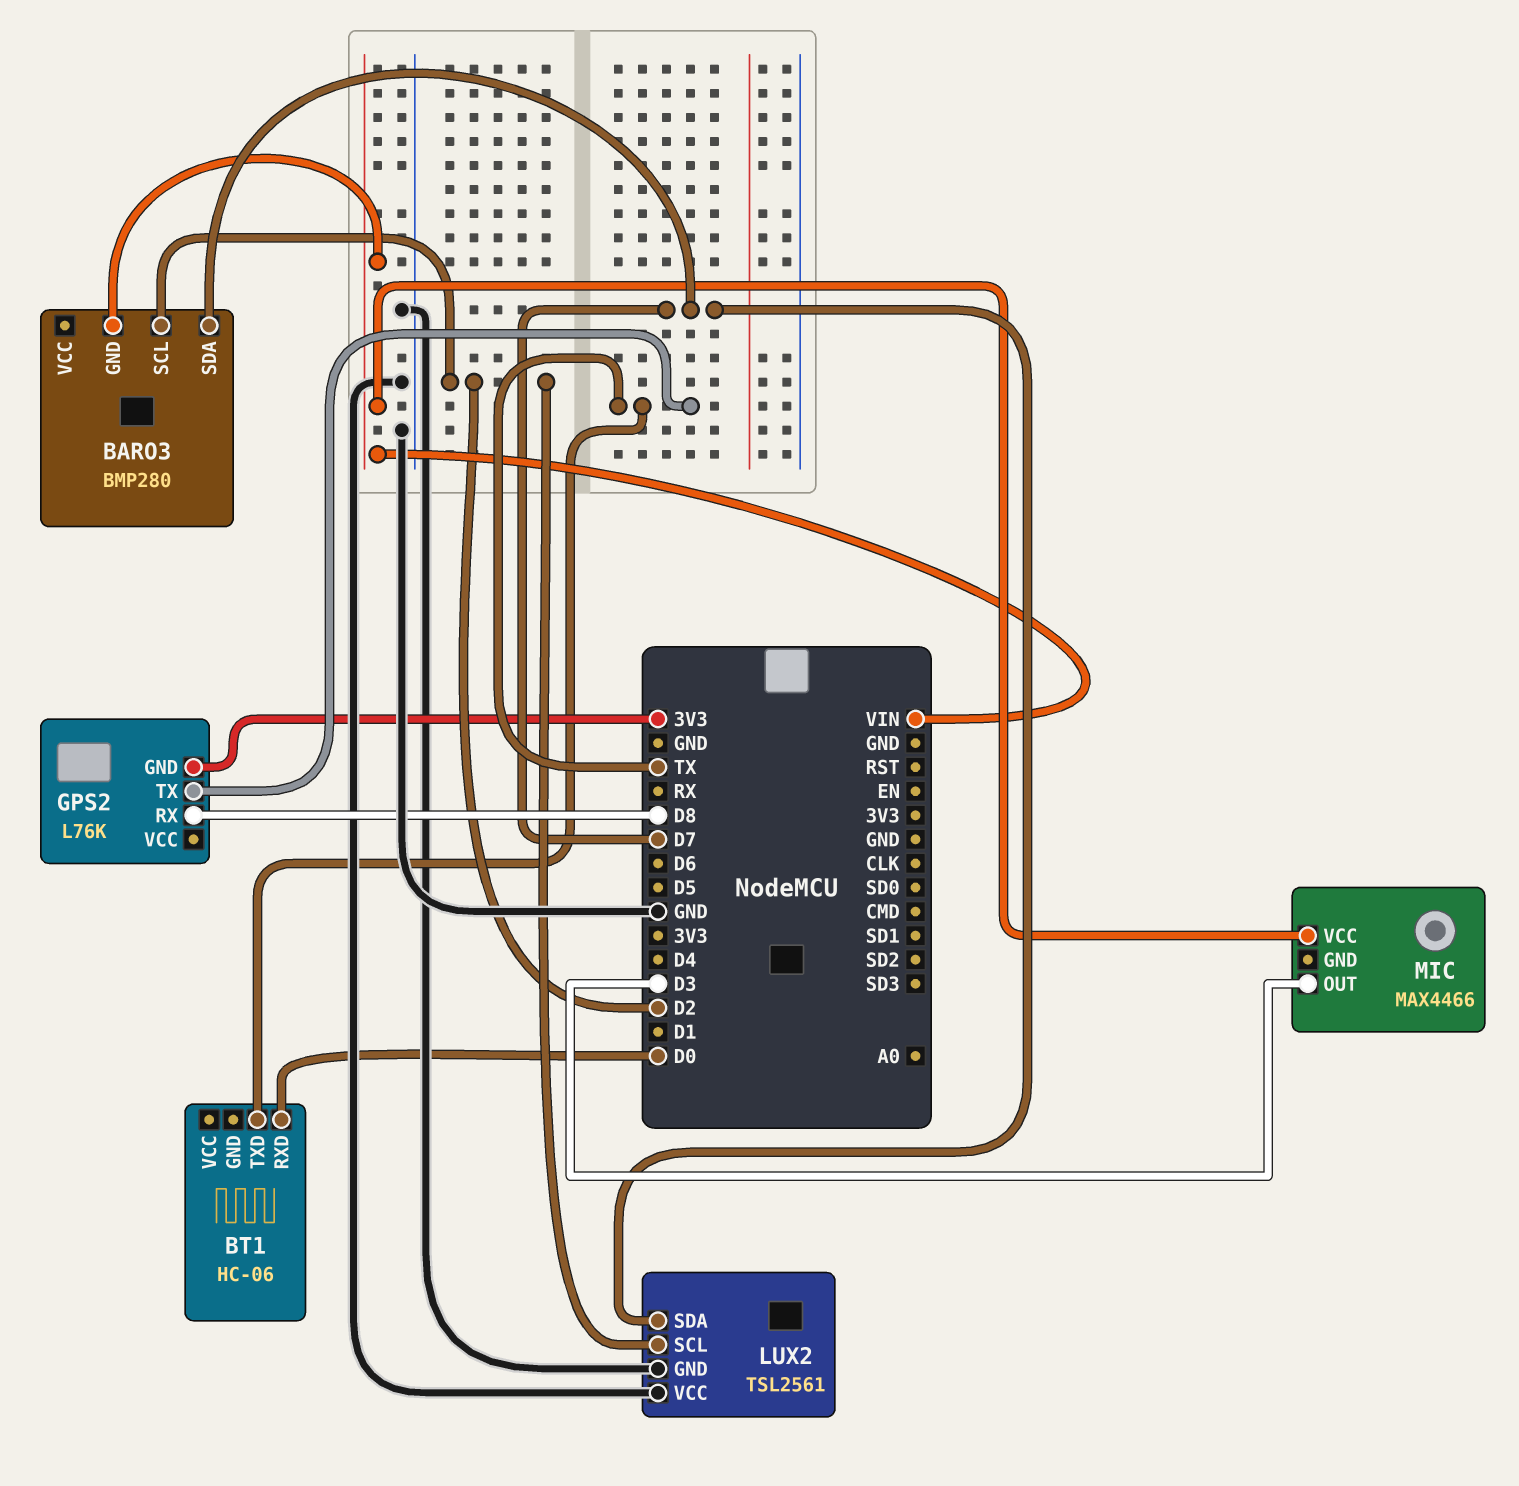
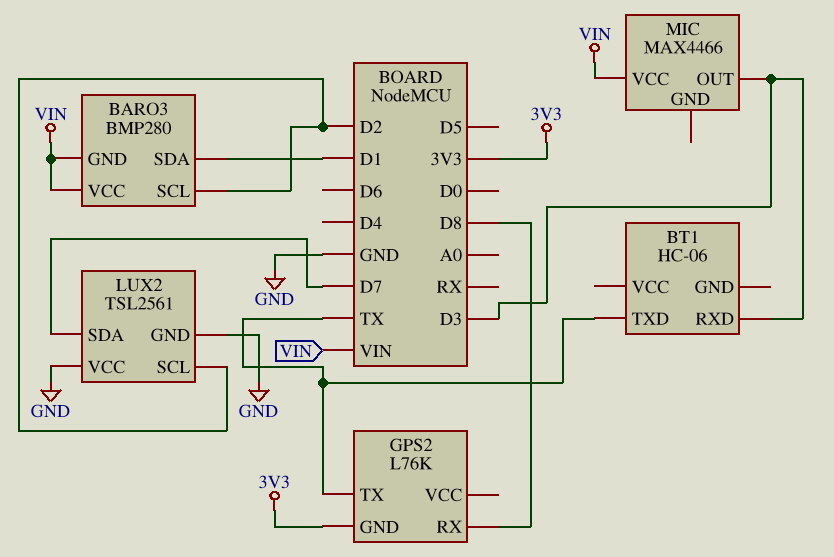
BARO3 pin SDA: D7 -> D1
BARO3 pin VCC: none -> VIN
BT1 pin RXD: D0 -> D3

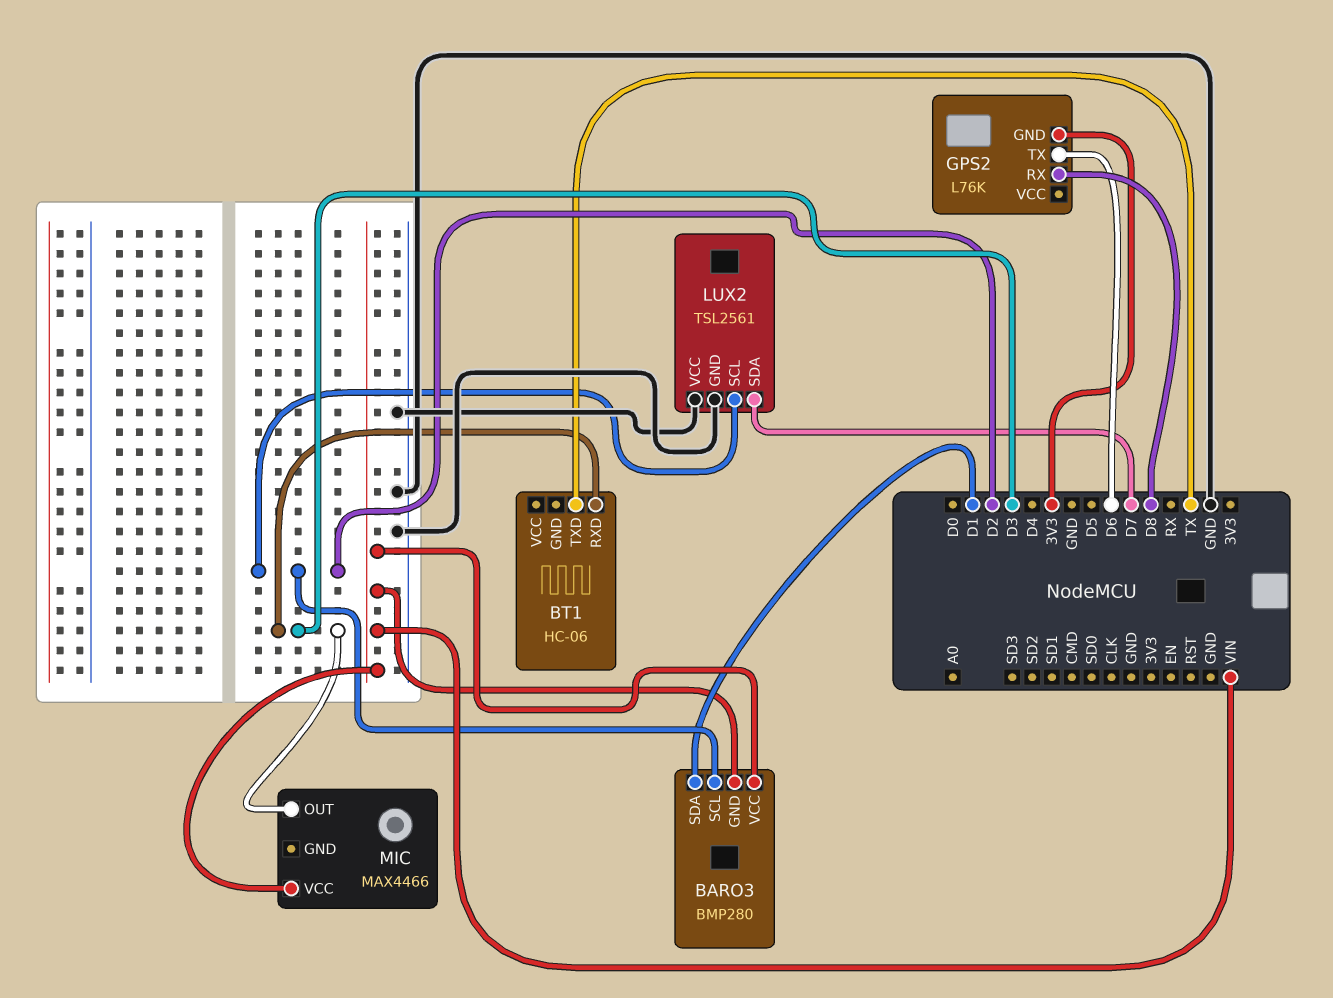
GPS2 pin TX: TX -> D6

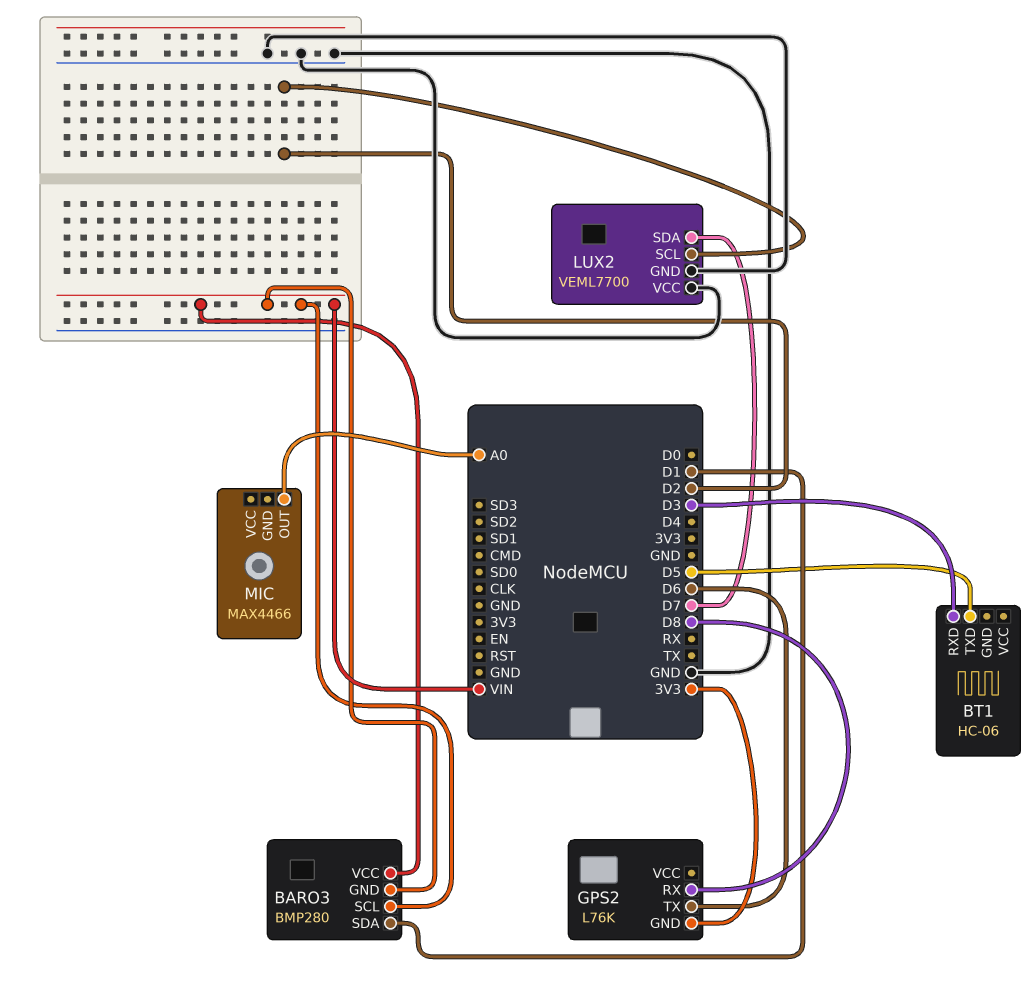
BARO3 pin SCL: D2 -> VIN
BT1 pin TXD: TX -> D5
LUX2: TSL2561 -> VEML7700
MIC pin OUT: D3 -> A0
MIC pin VCC: VIN -> none

